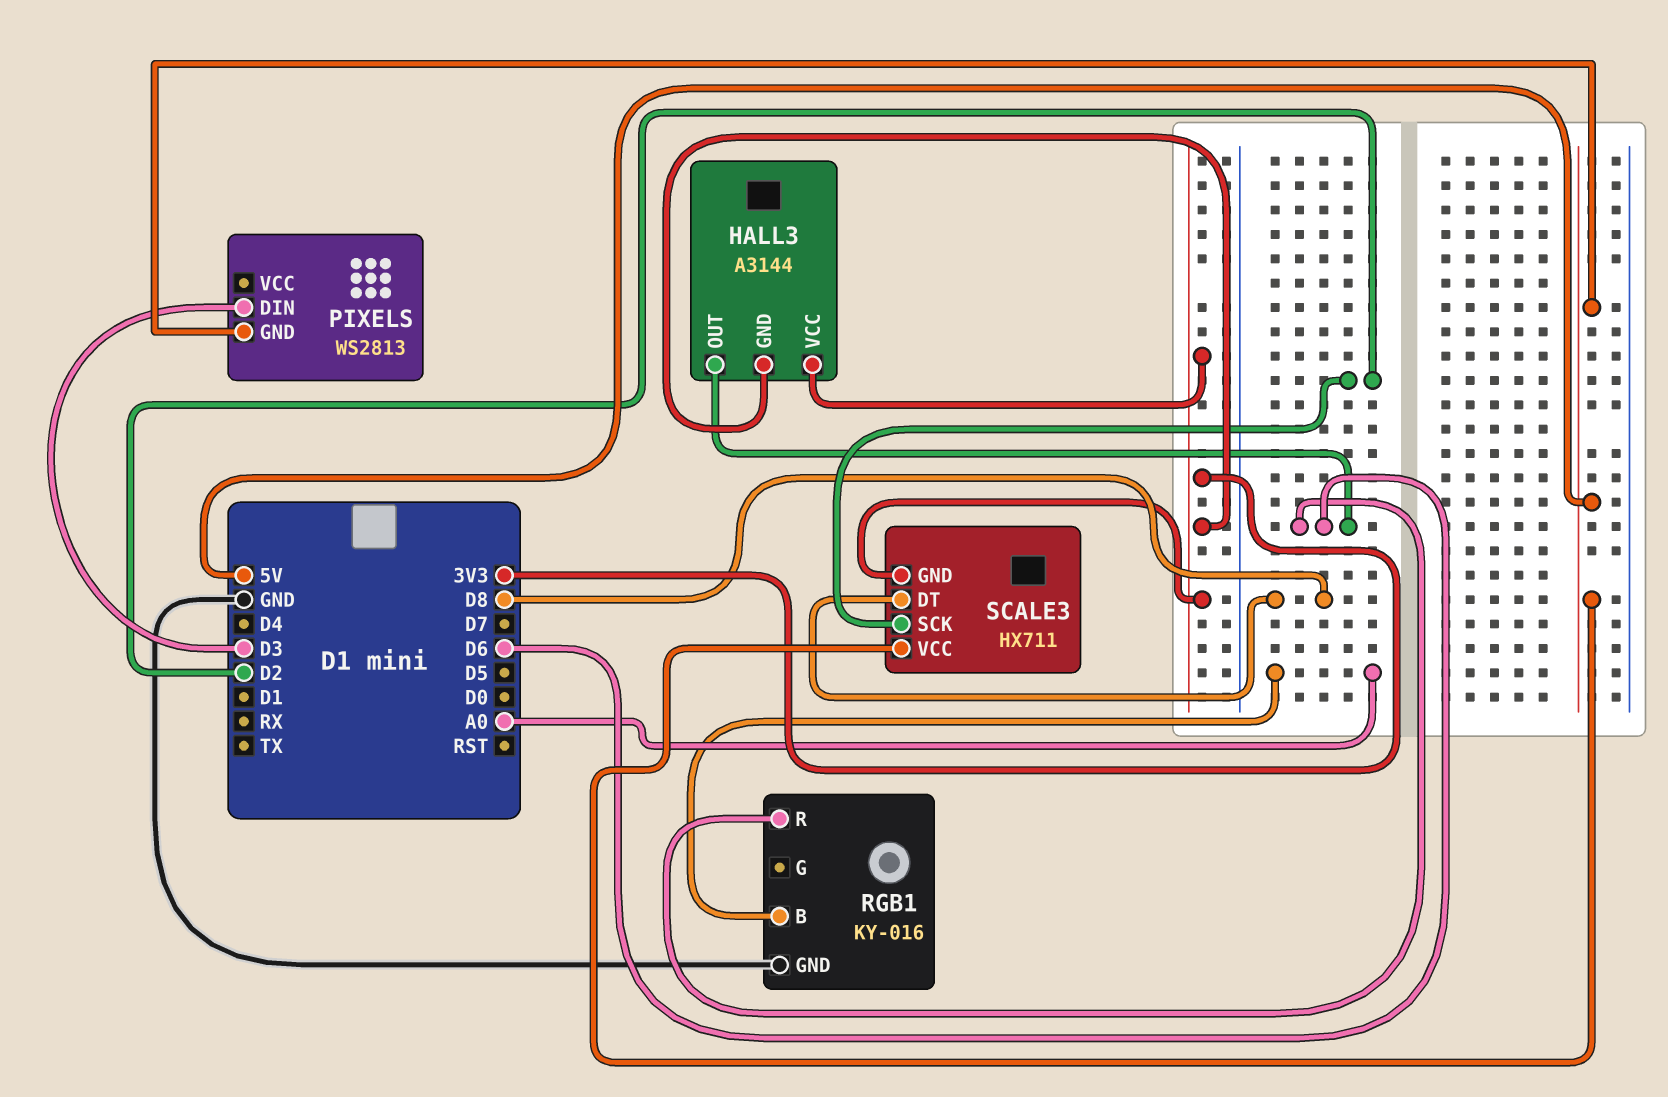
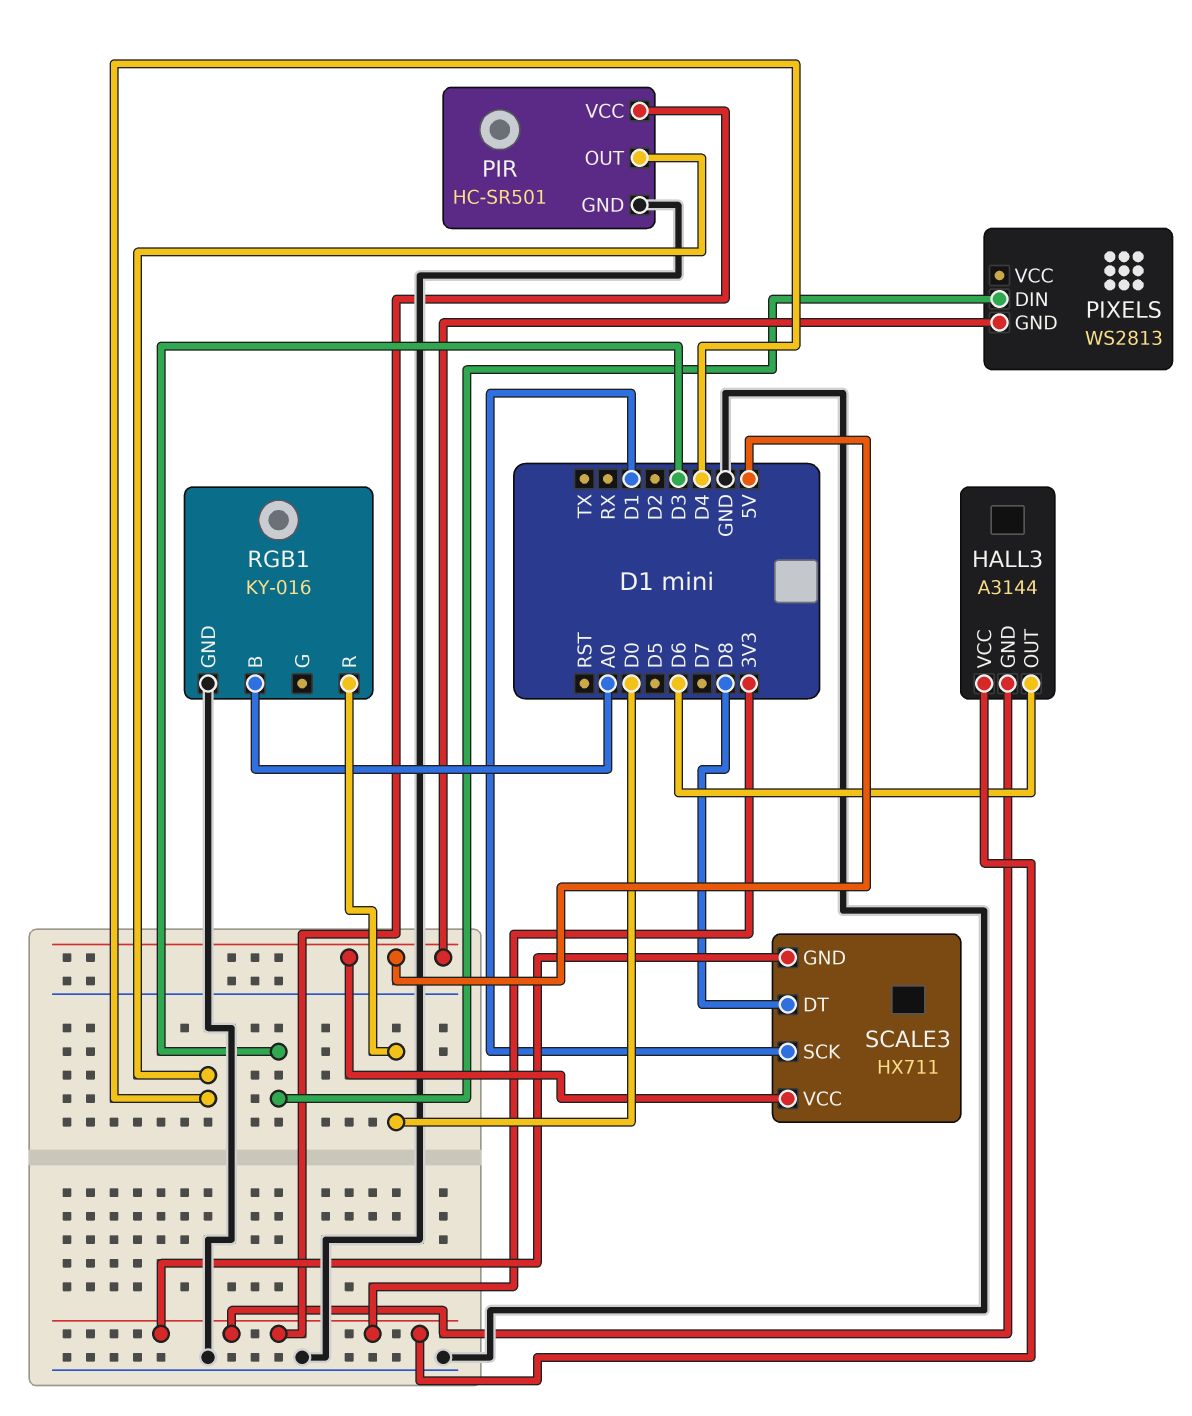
PIR: none -> HC-SR501
PIR pin GND: none -> GND
PIR pin OUT: none -> D4
PIR pin VCC: none -> 3V3
RGB1 pin R: D6 -> D0
SCALE3 pin SCK: D2 -> D1

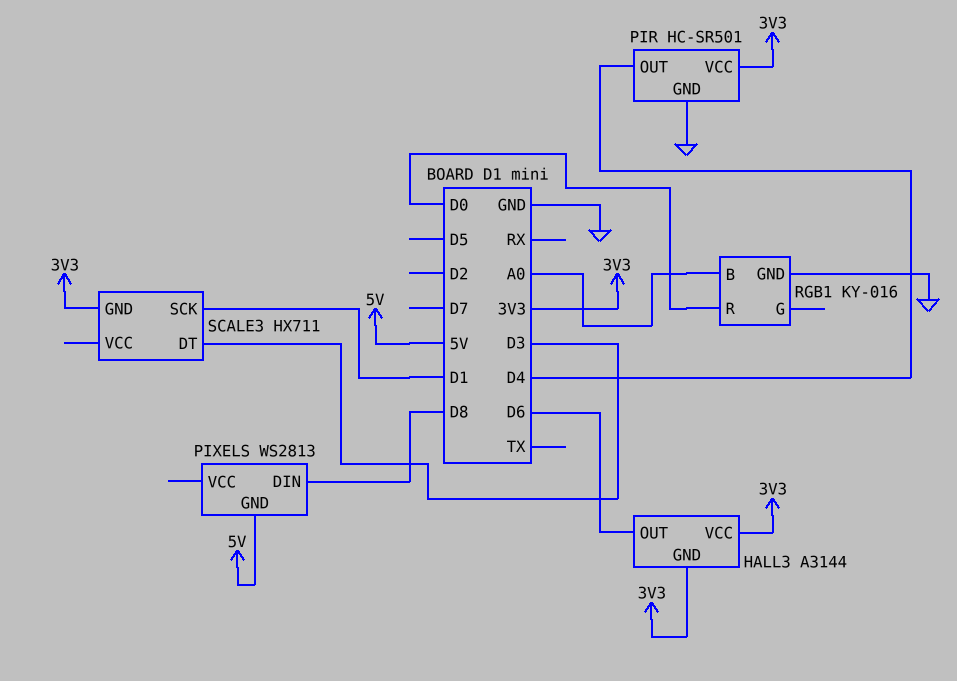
PIXELS pin DIN: D3 -> D8
SCALE3 pin DT: D8 -> D3
SCALE3 pin VCC: 5V -> none

